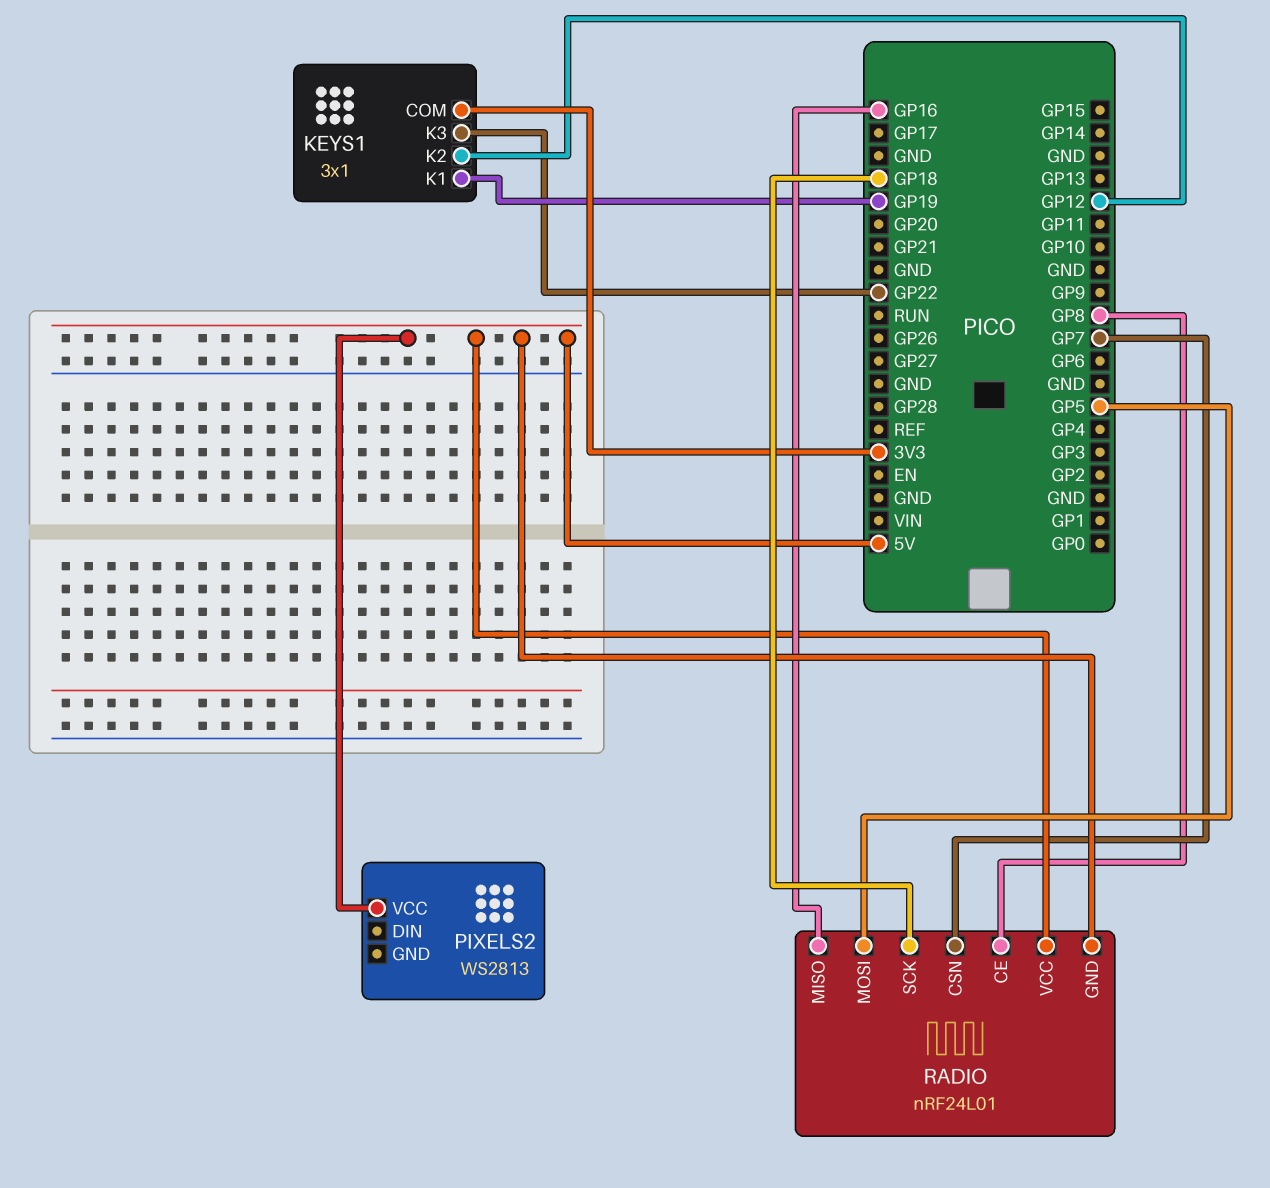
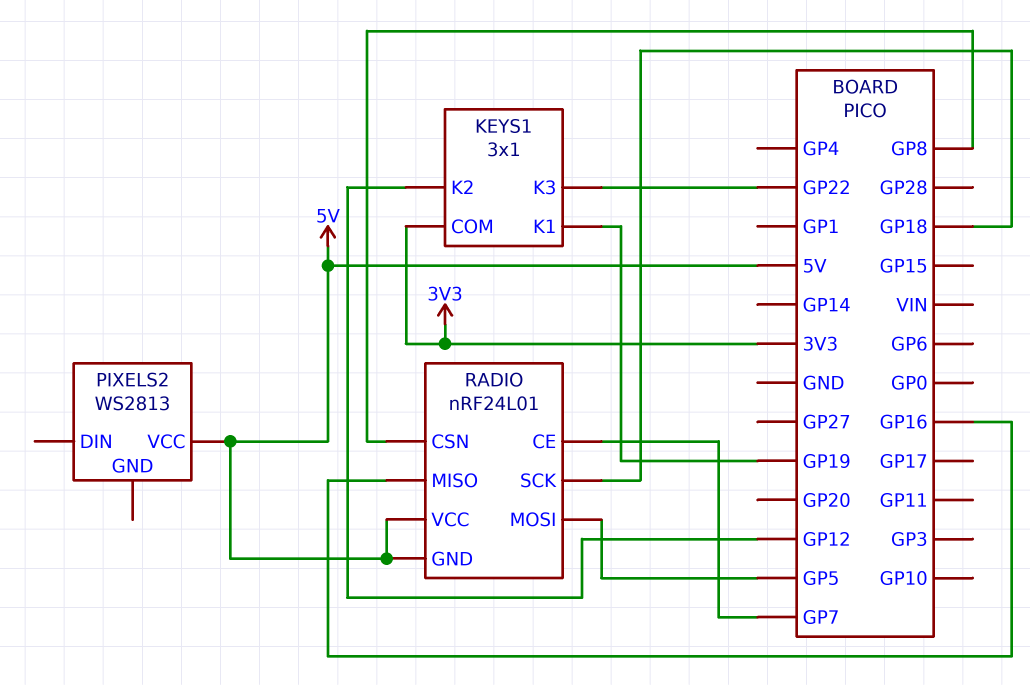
RADIO pin CE: GP8 -> GP7
RADIO pin CSN: GP7 -> GP8

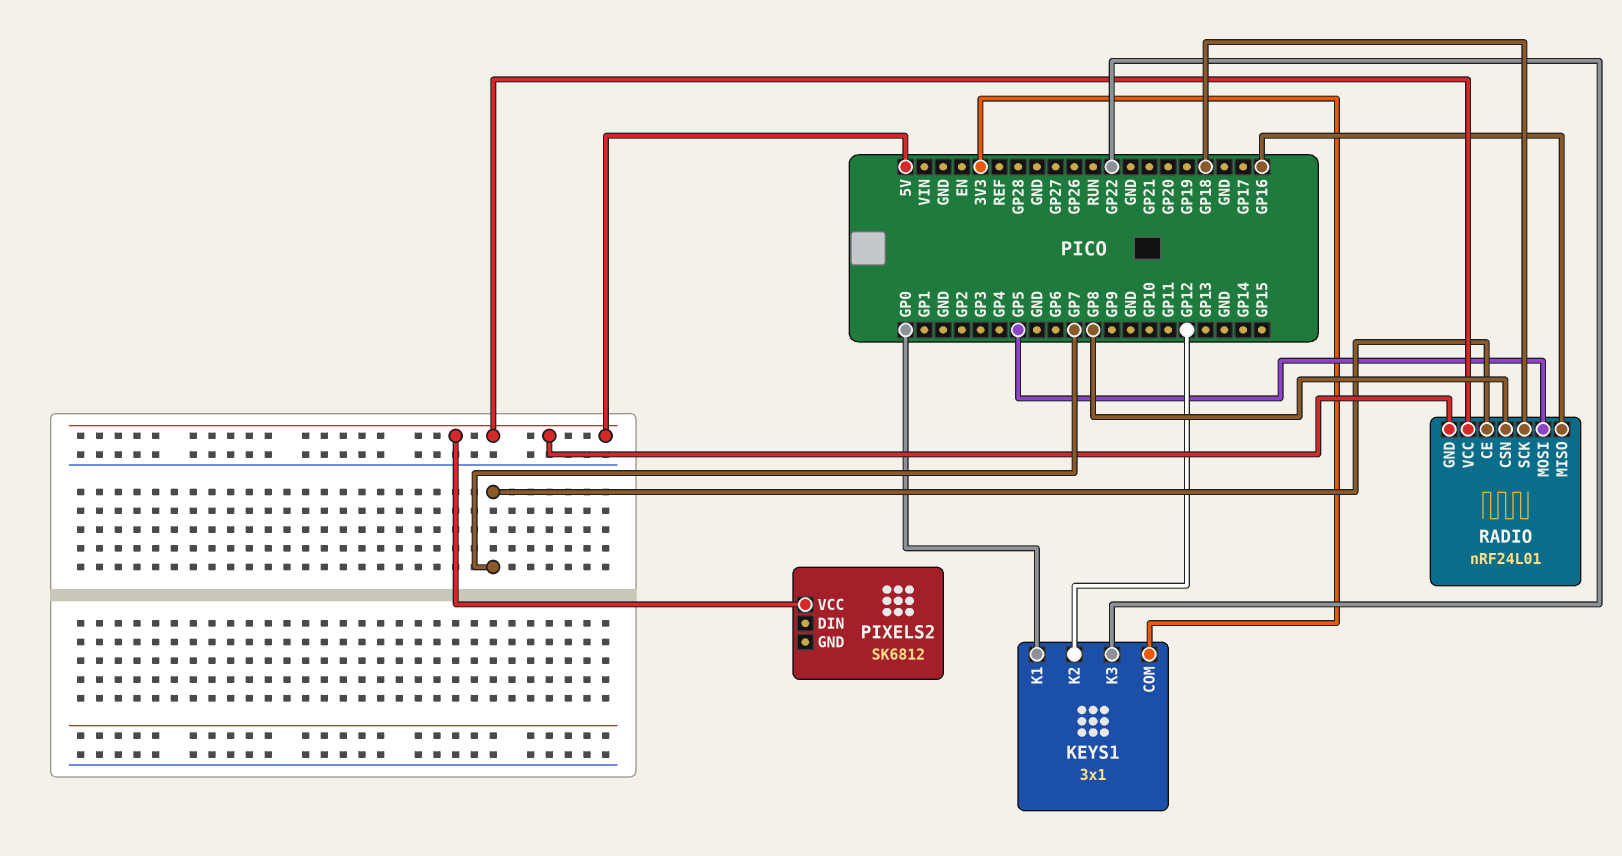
KEYS1 pin K1: GP19 -> GP0
PIXELS2: WS2813 -> SK6812

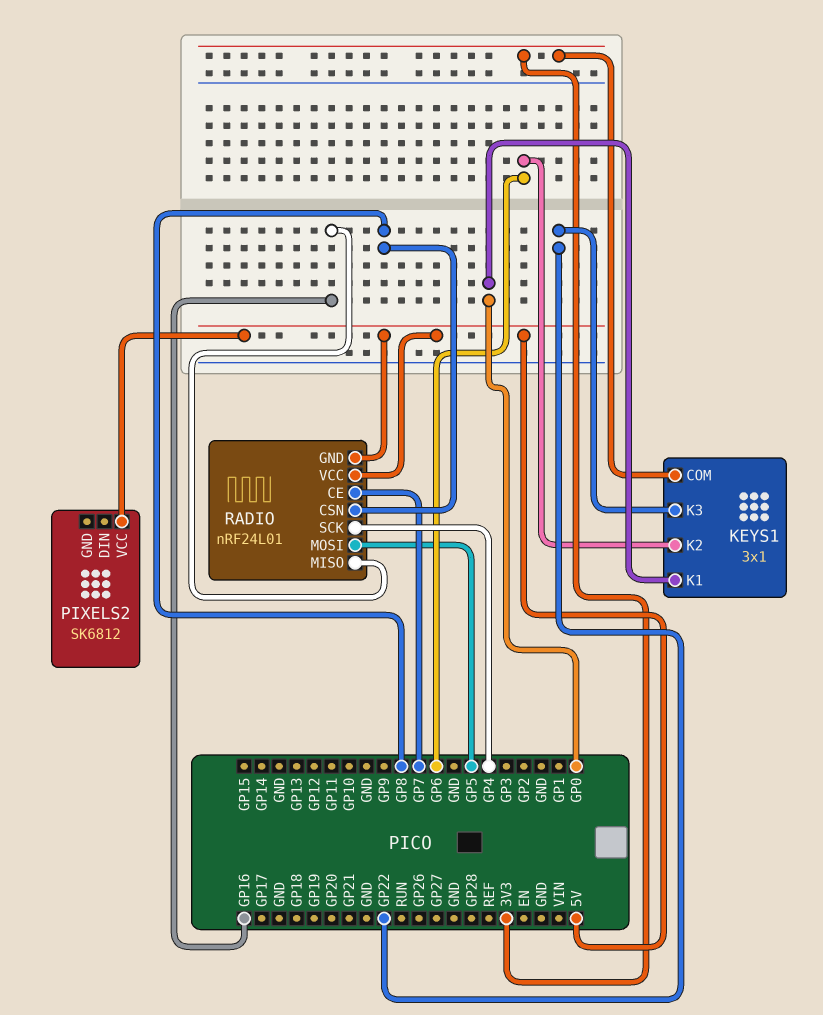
KEYS1 pin K2: GP12 -> GP6
RADIO pin SCK: GP18 -> GP4

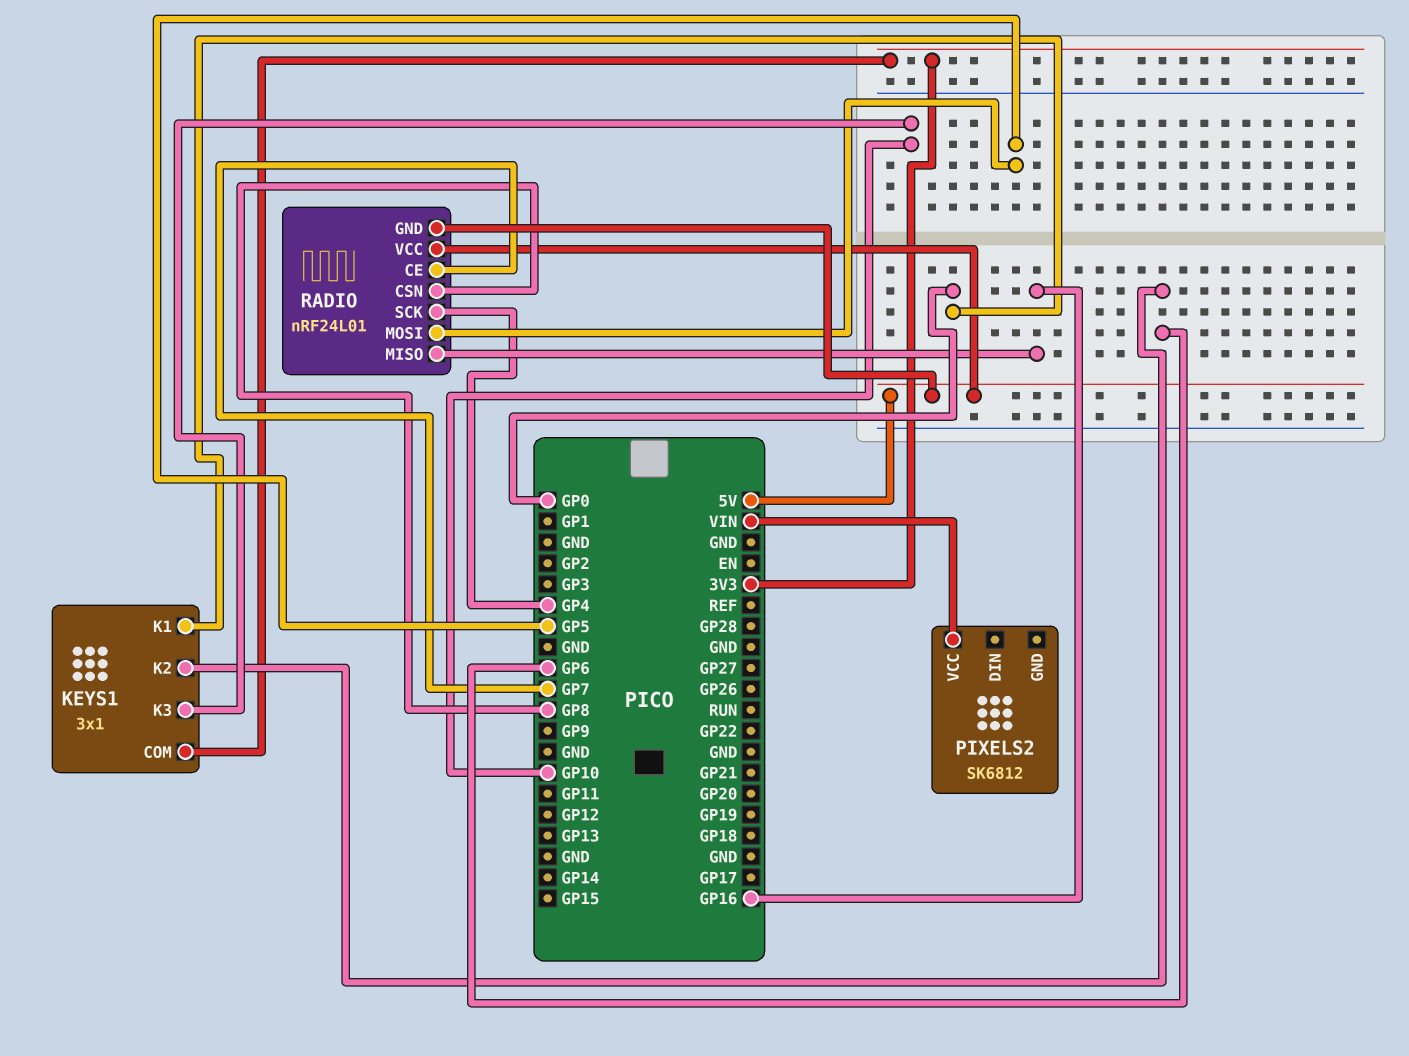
KEYS1 pin K3: GP22 -> GP10
PIXELS2 pin VCC: 5V -> VIN

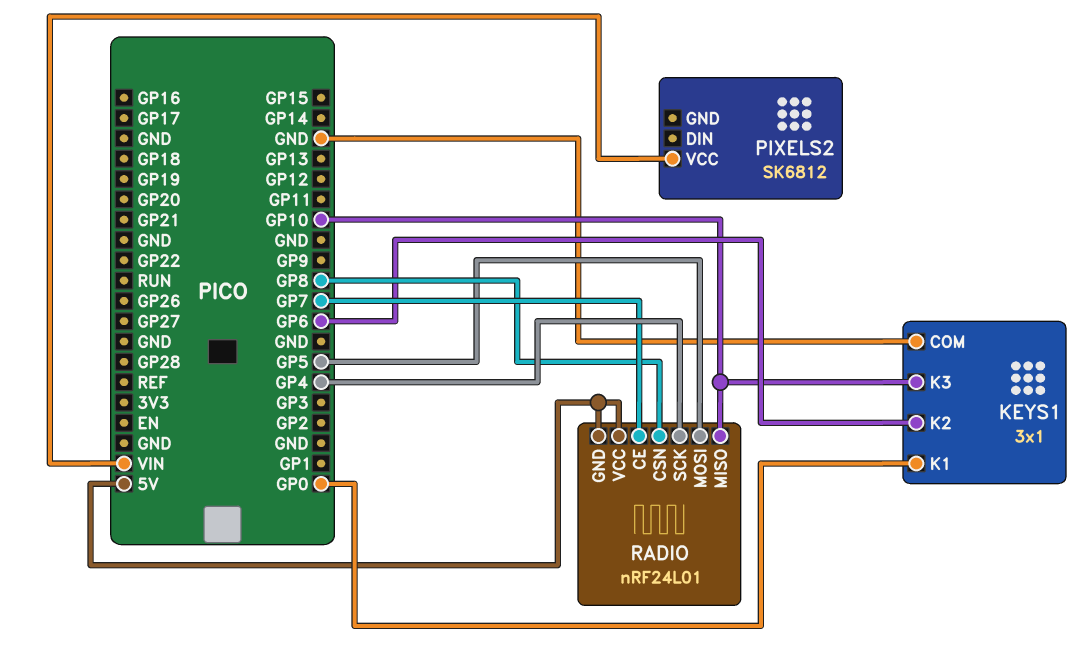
KEYS1 pin COM: 3V3 -> GND
RADIO pin MISO: GP16 -> GP10

